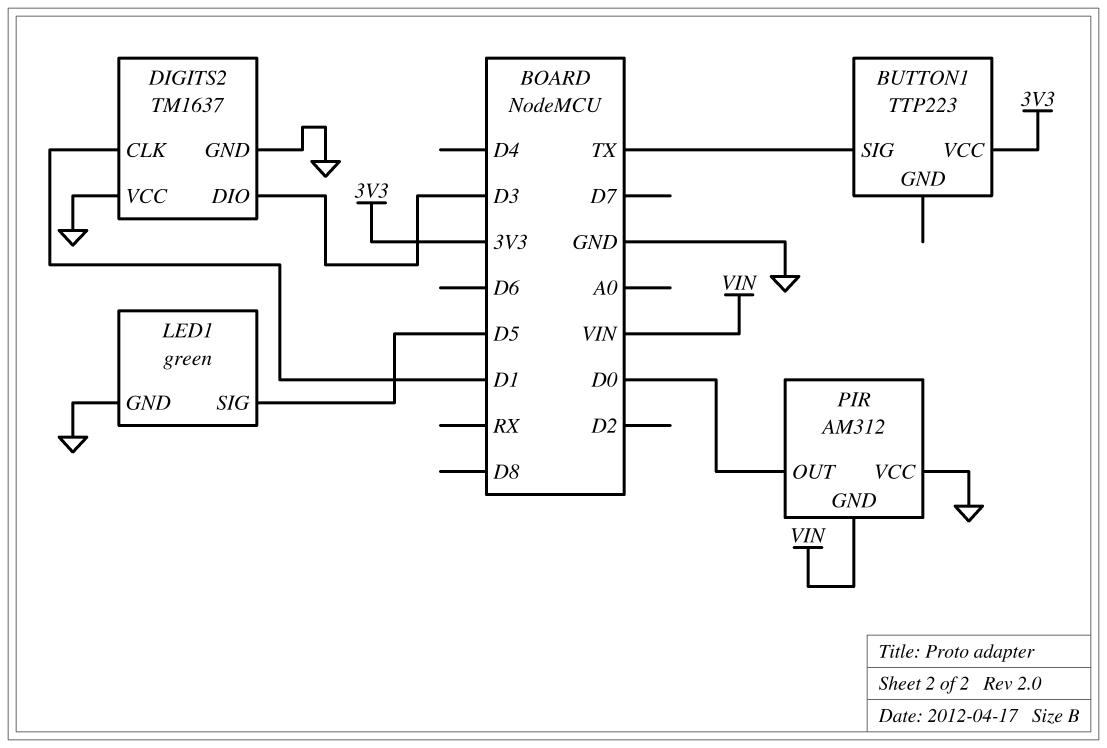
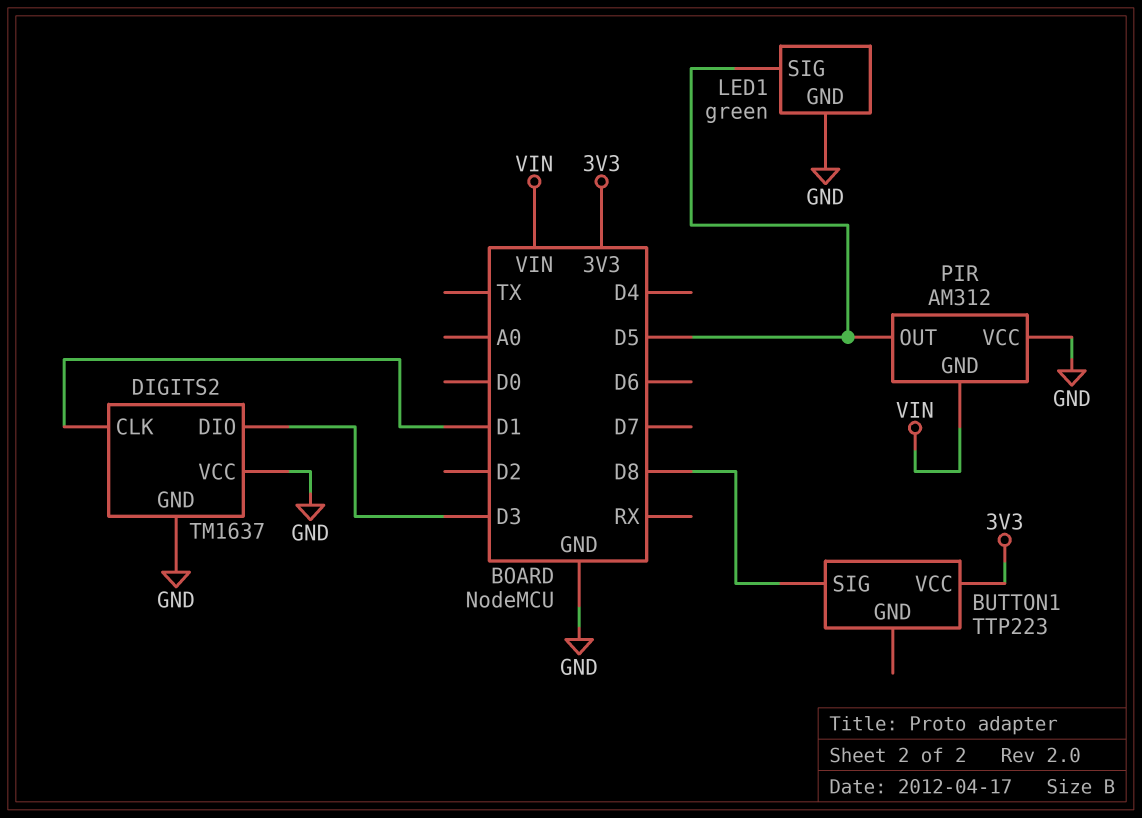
BUTTON1 pin SIG: TX -> D8
PIR pin OUT: D0 -> D5

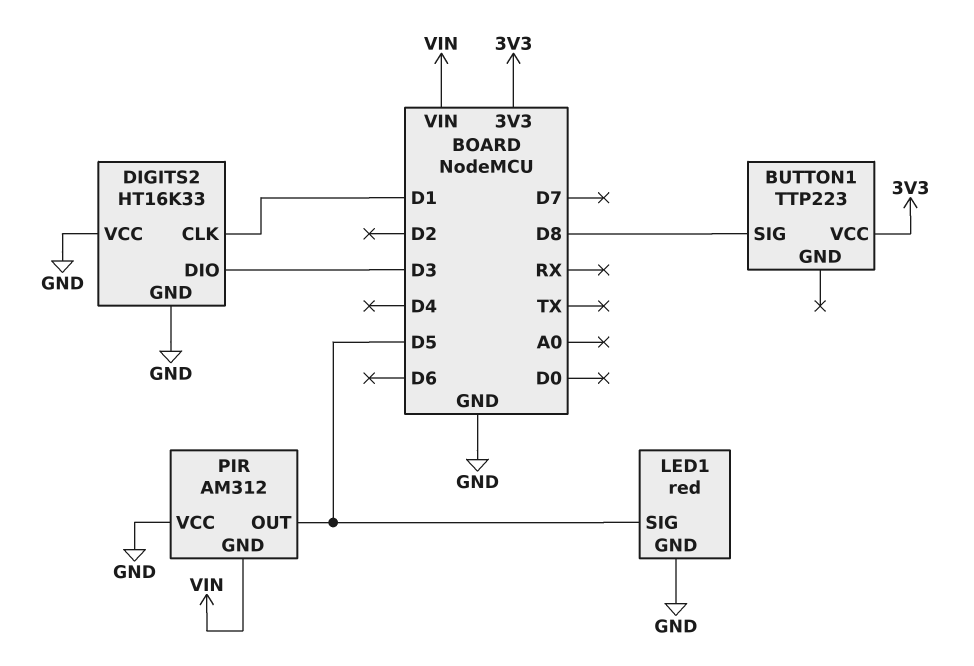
DIGITS2: TM1637 -> HT16K33
LED1: green -> red

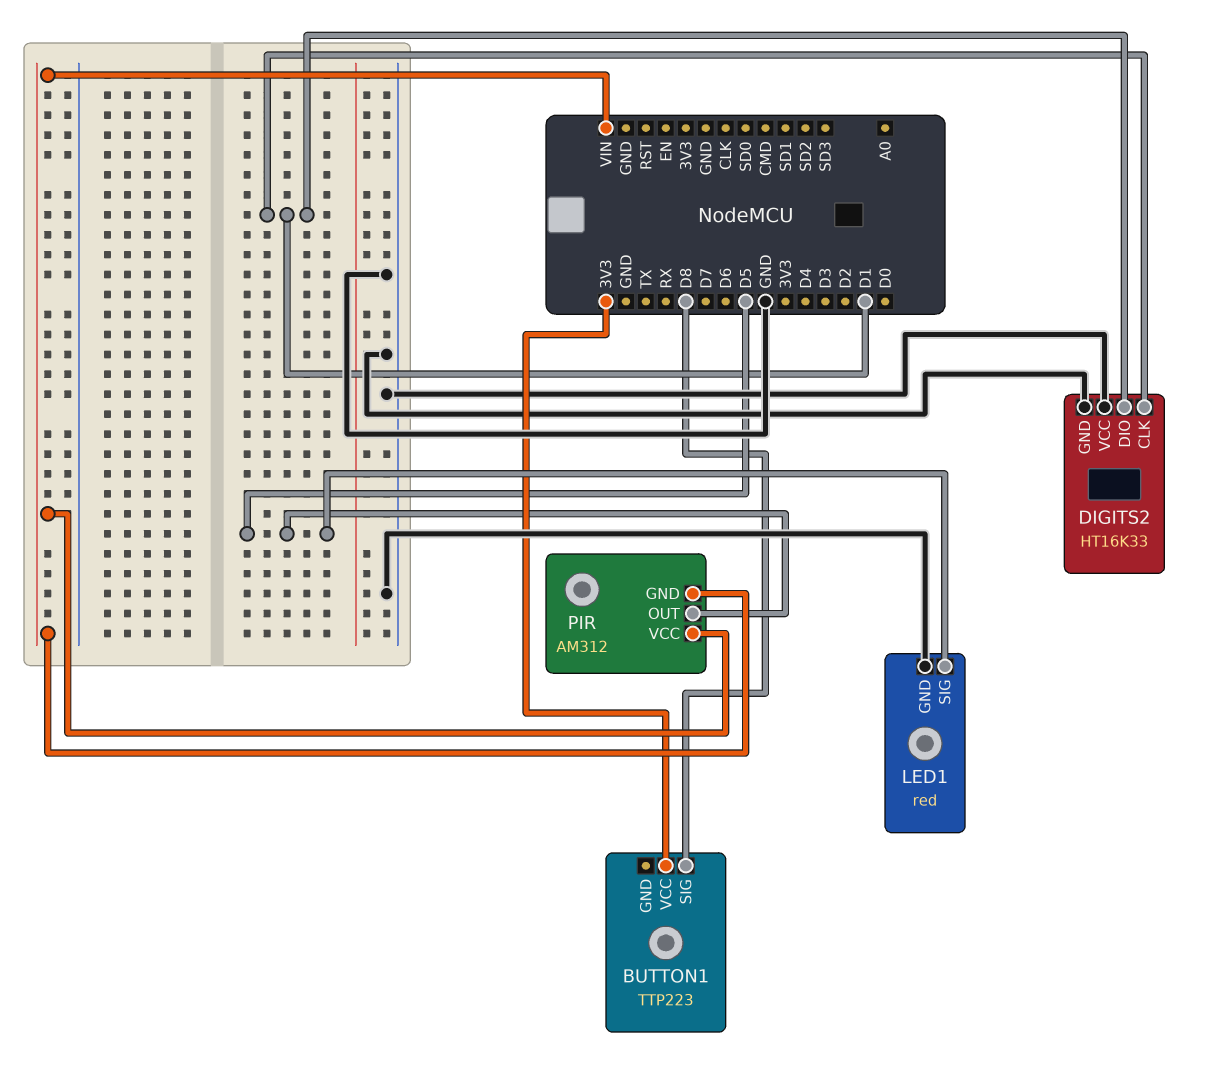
DIGITS2 pin DIO: D3 -> D1
PIR pin VCC: GND -> VIN

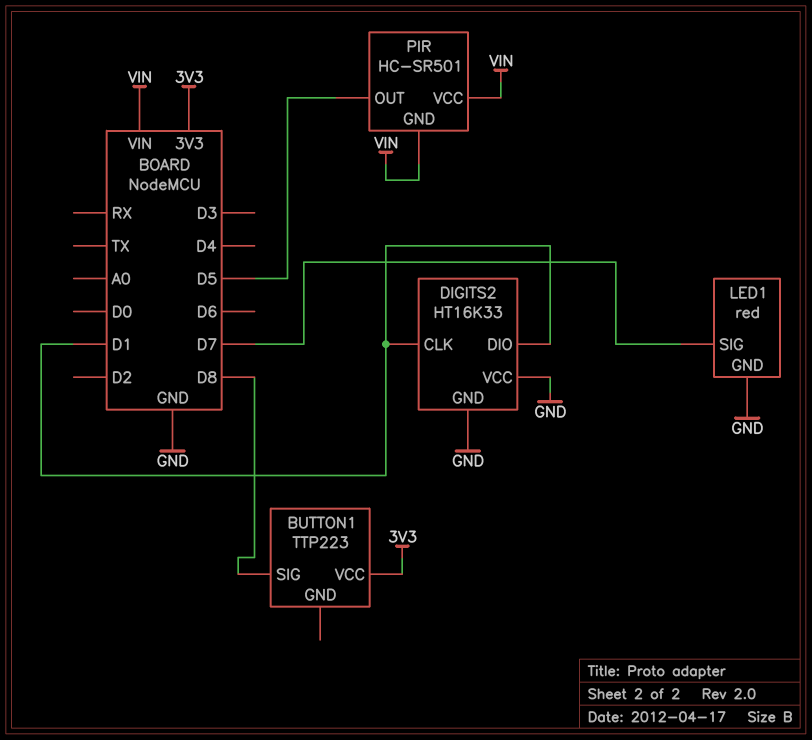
LED1 pin SIG: D5 -> D7
PIR: AM312 -> HC-SR501

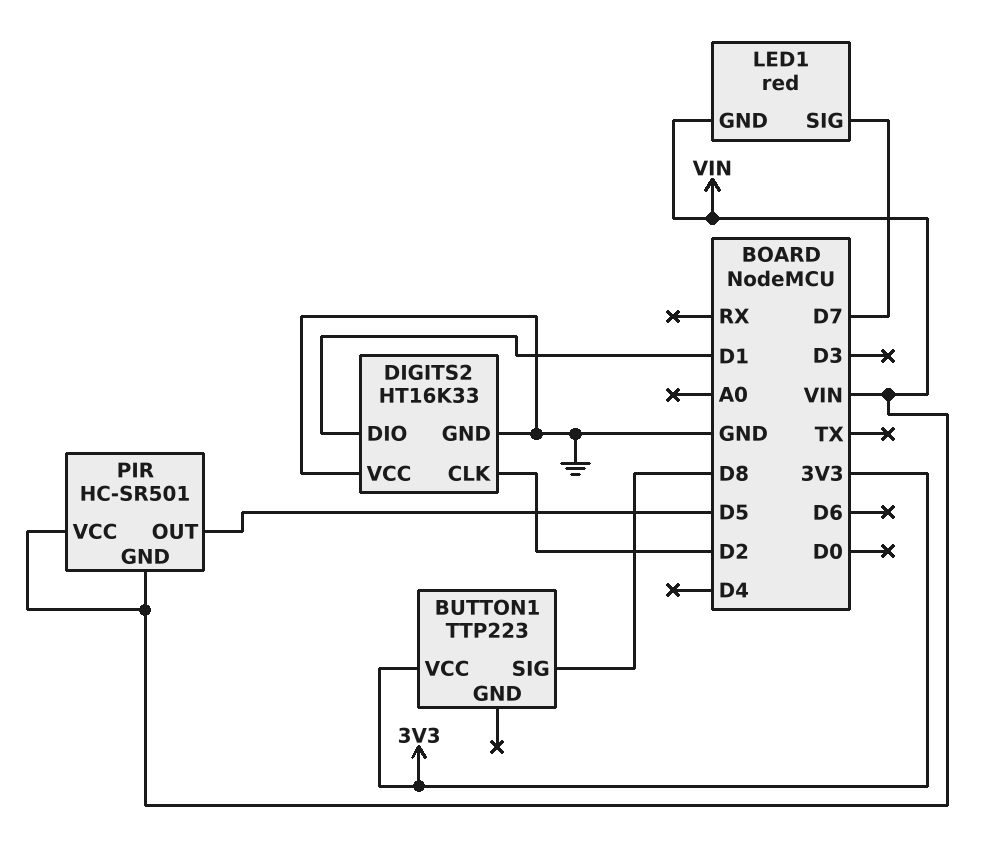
DIGITS2 pin CLK: D1 -> D2
LED1 pin GND: GND -> VIN

